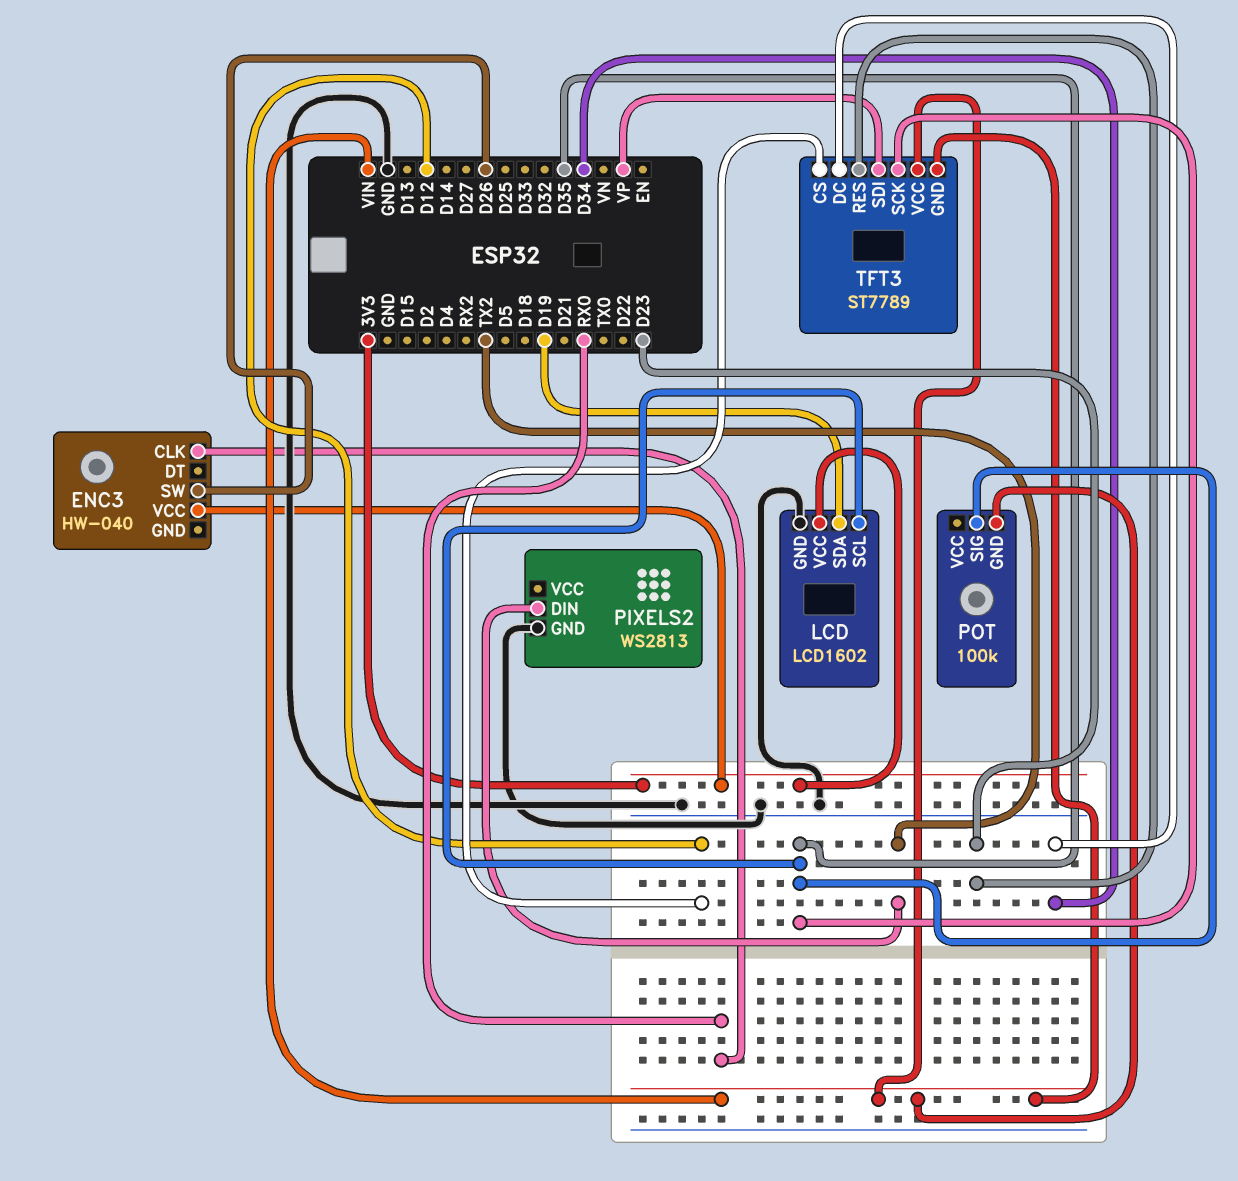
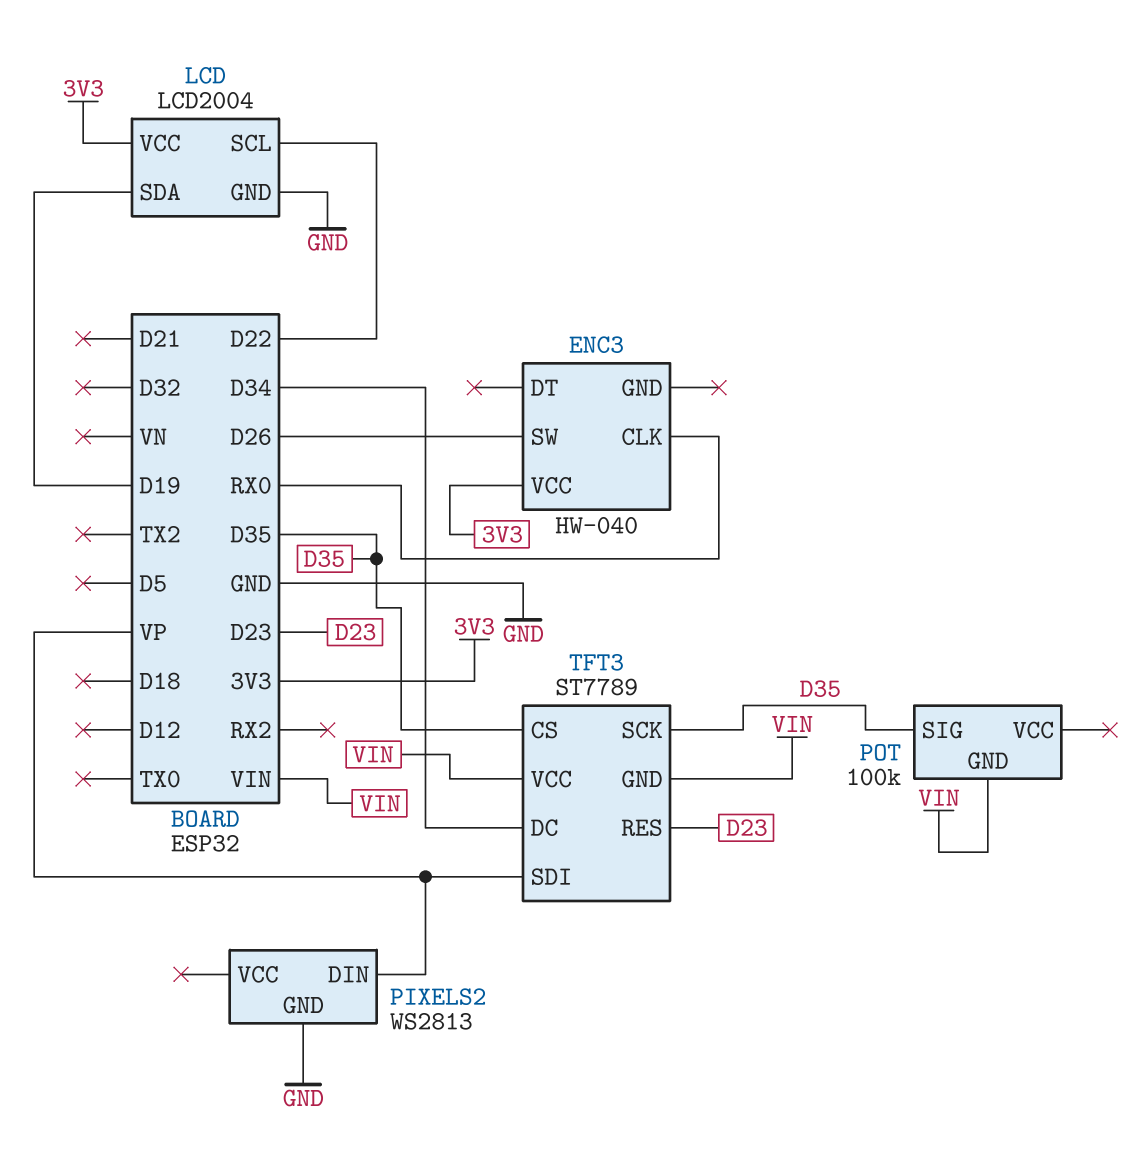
LCD: LCD1602 -> LCD2004
LCD pin SCL: D35 -> D22
PIXELS2 pin DIN: TX2 -> VP
TFT3 pin CS: D12 -> D35

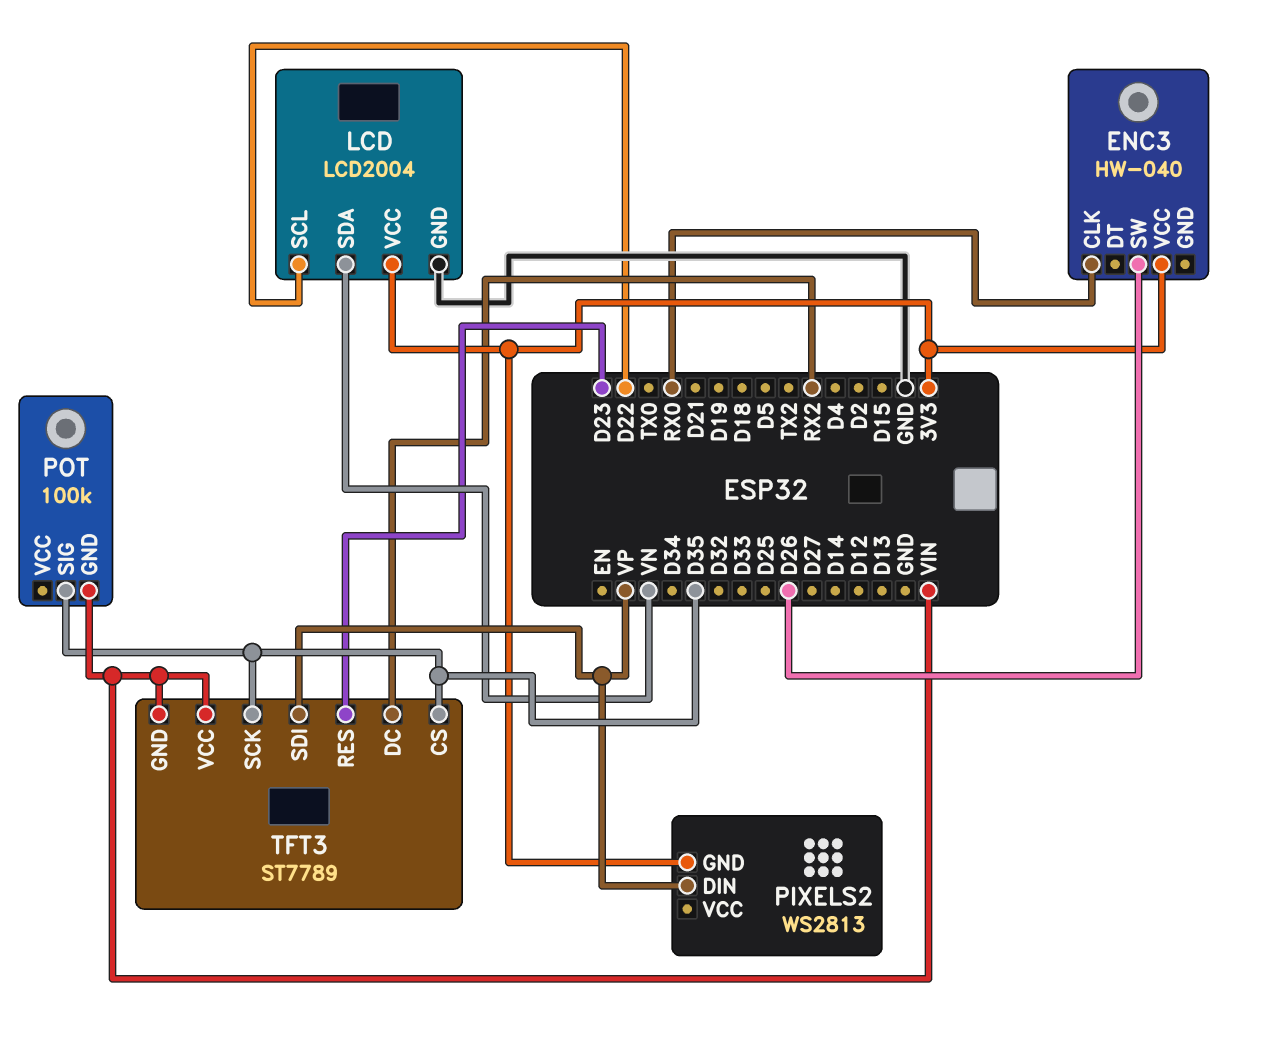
LCD pin SDA: D19 -> VN
PIXELS2 pin GND: GND -> 3V3
TFT3 pin DC: D34 -> RX2

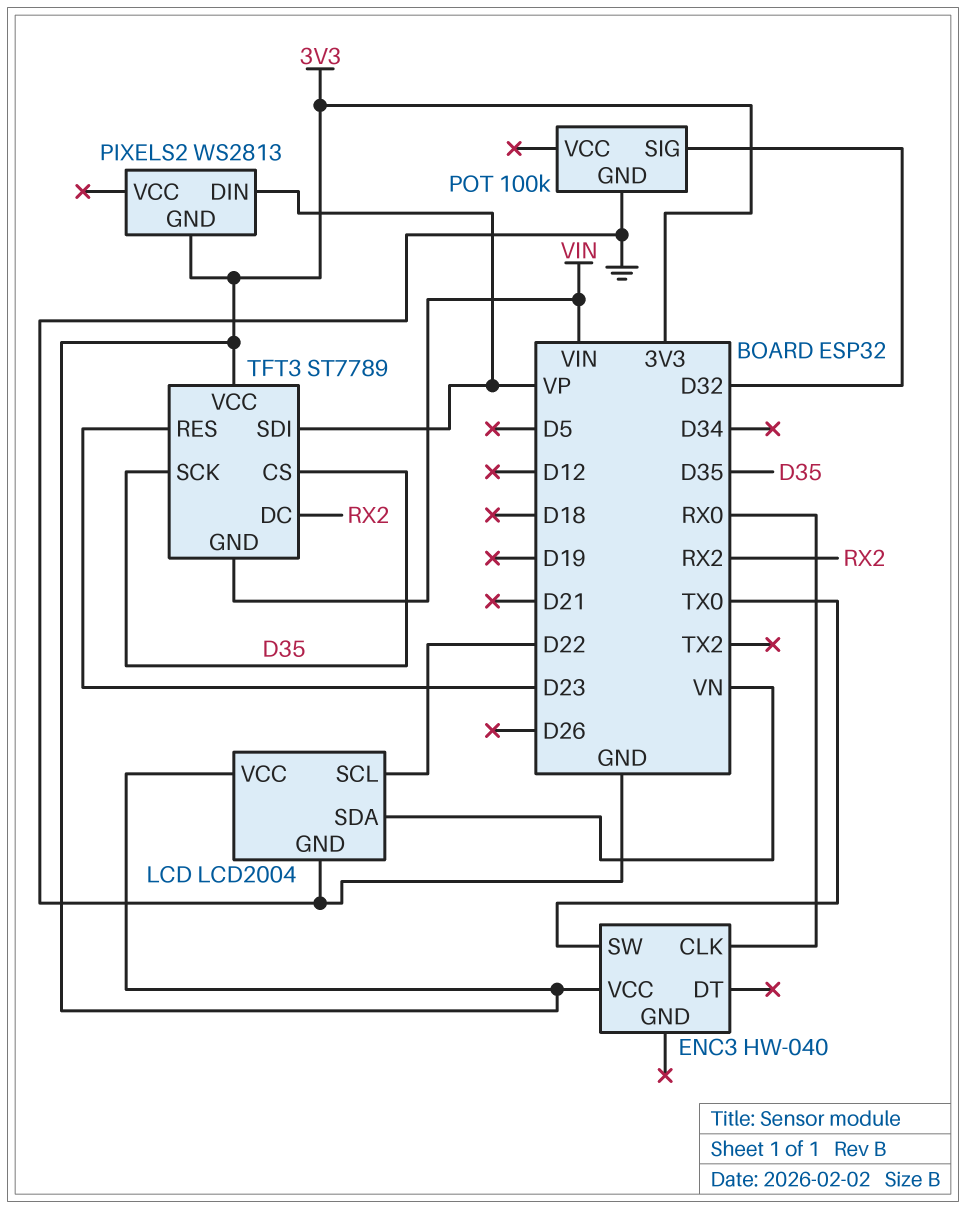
ENC3 pin SW: D26 -> TX0
POT pin GND: VIN -> GND
POT pin SIG: D35 -> D32
TFT3 pin VCC: VIN -> 3V3

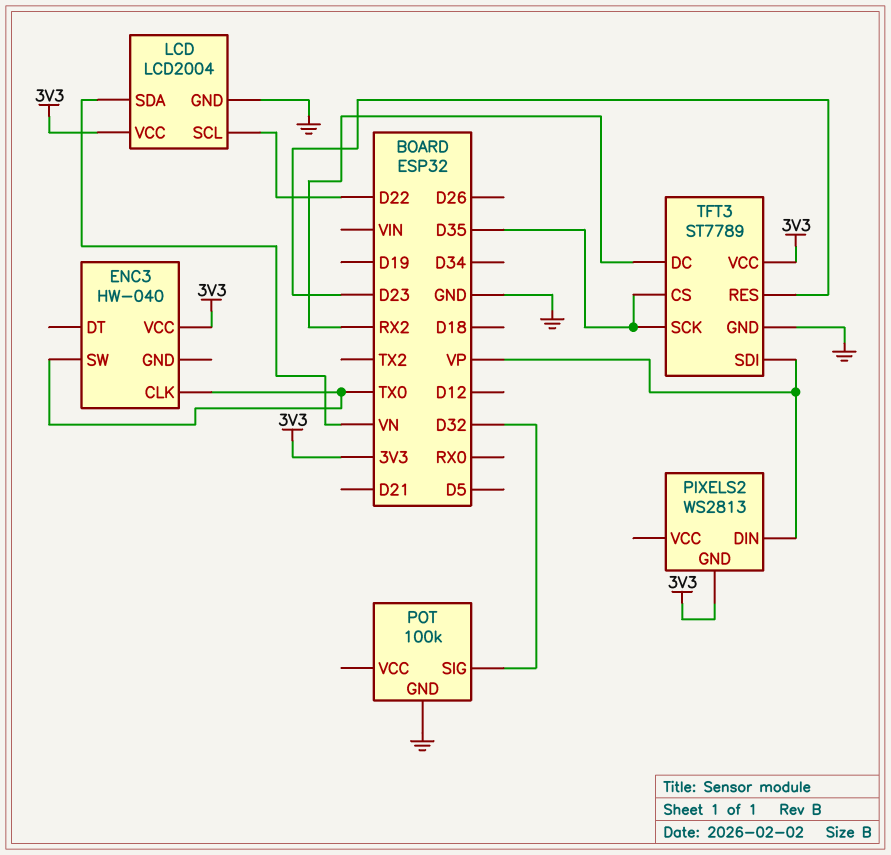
ENC3 pin CLK: RX0 -> TX0
TFT3 pin GND: VIN -> GND

